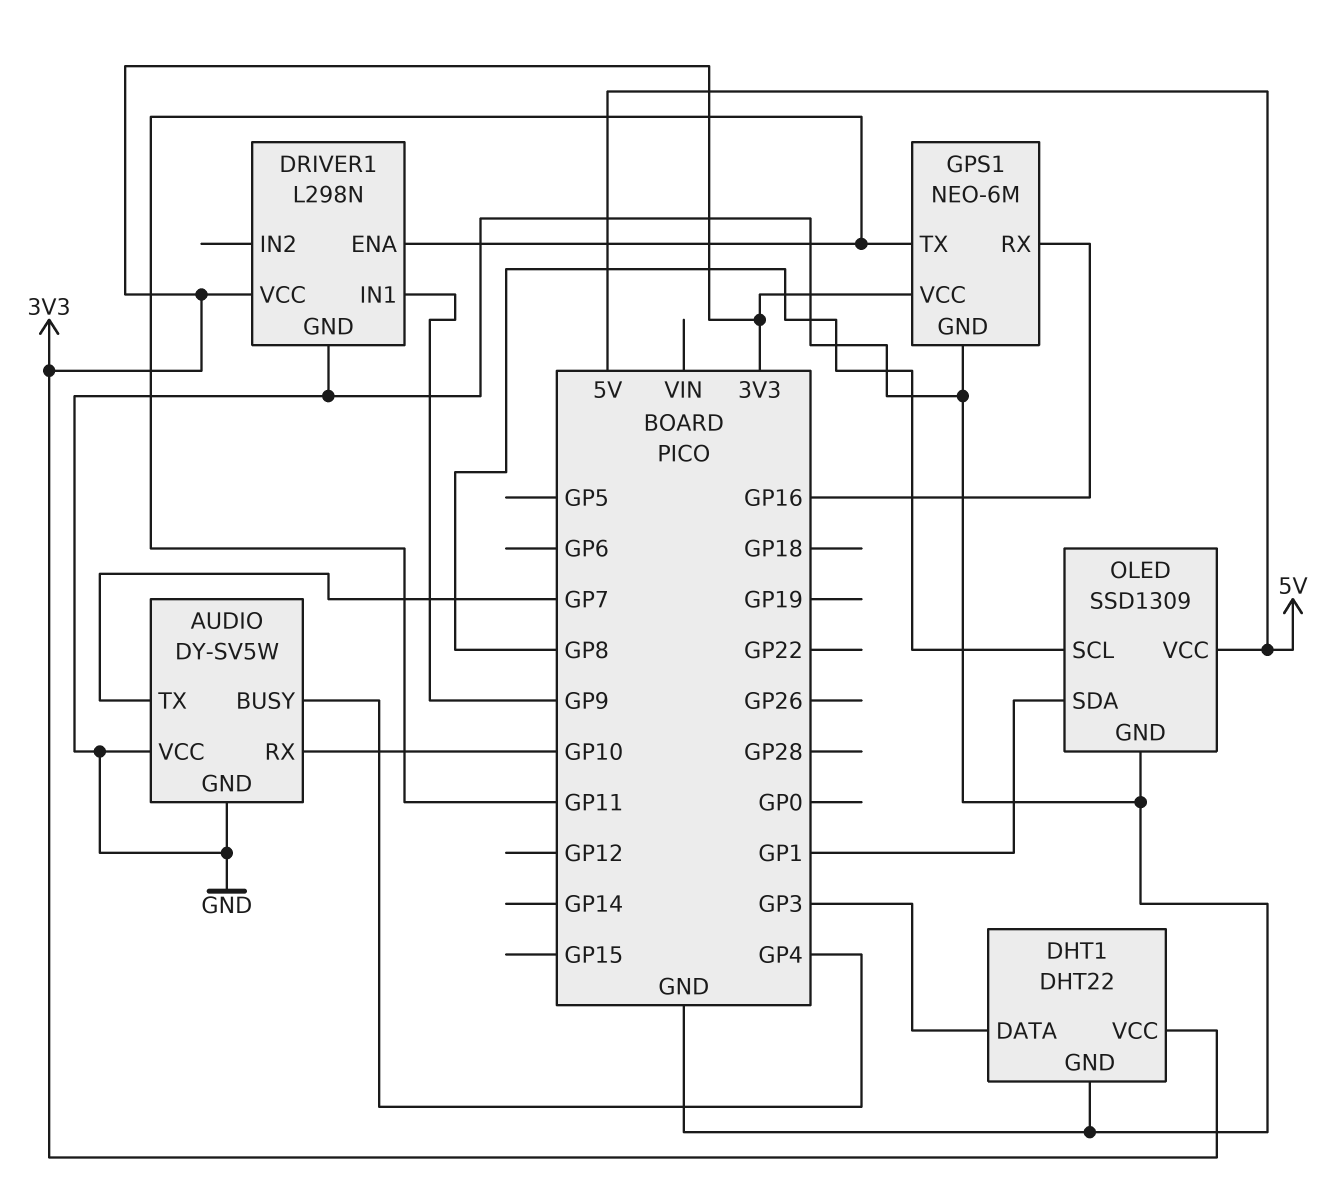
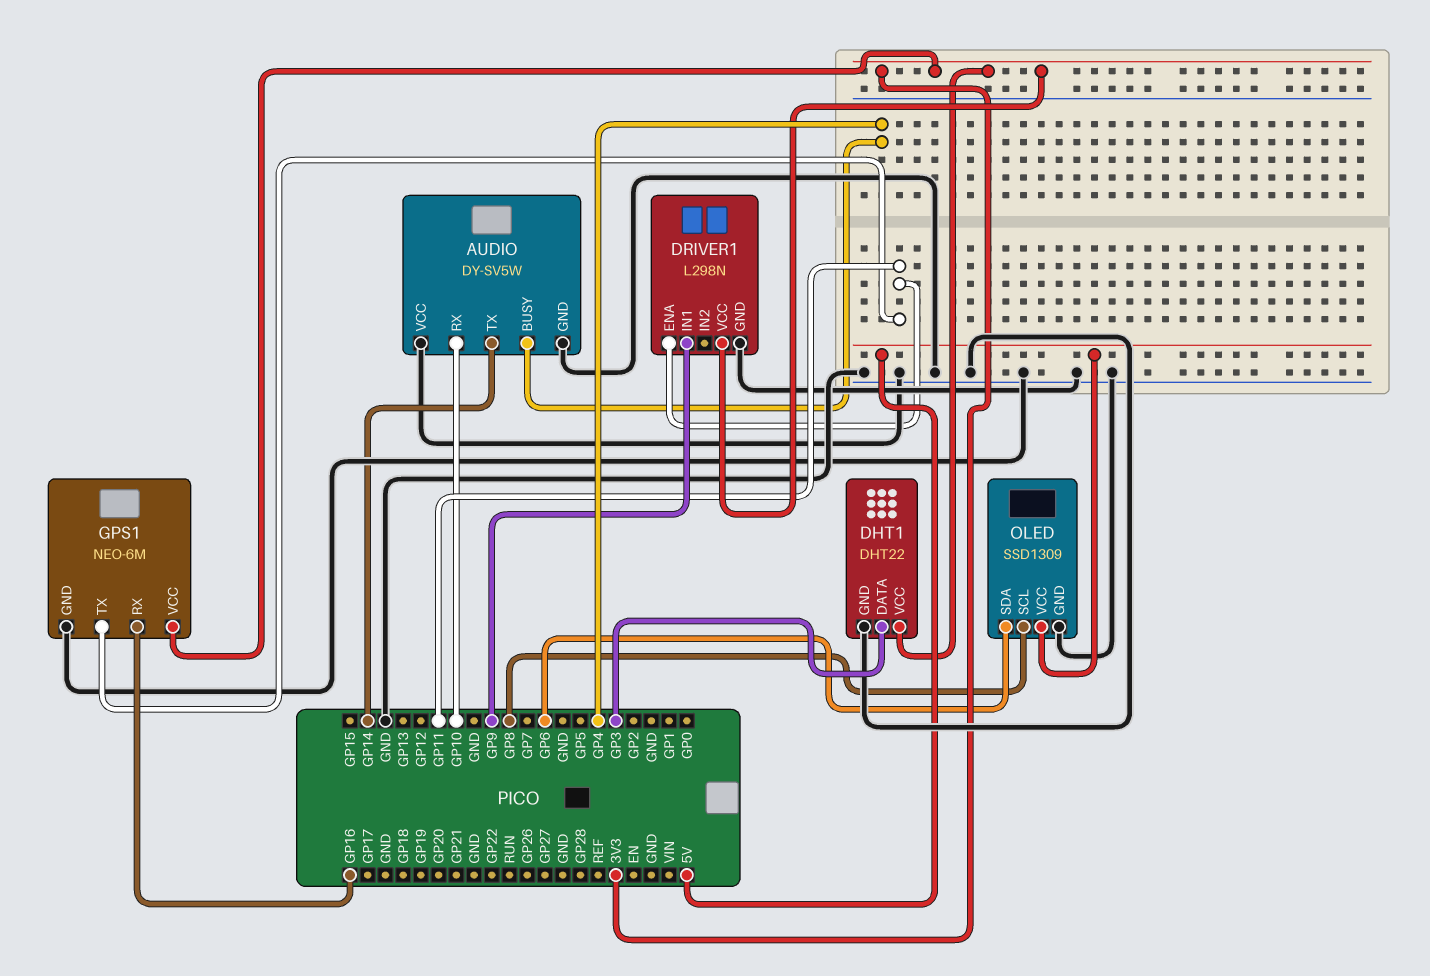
AUDIO pin TX: GP7 -> GP14
OLED pin SDA: GP1 -> GP6

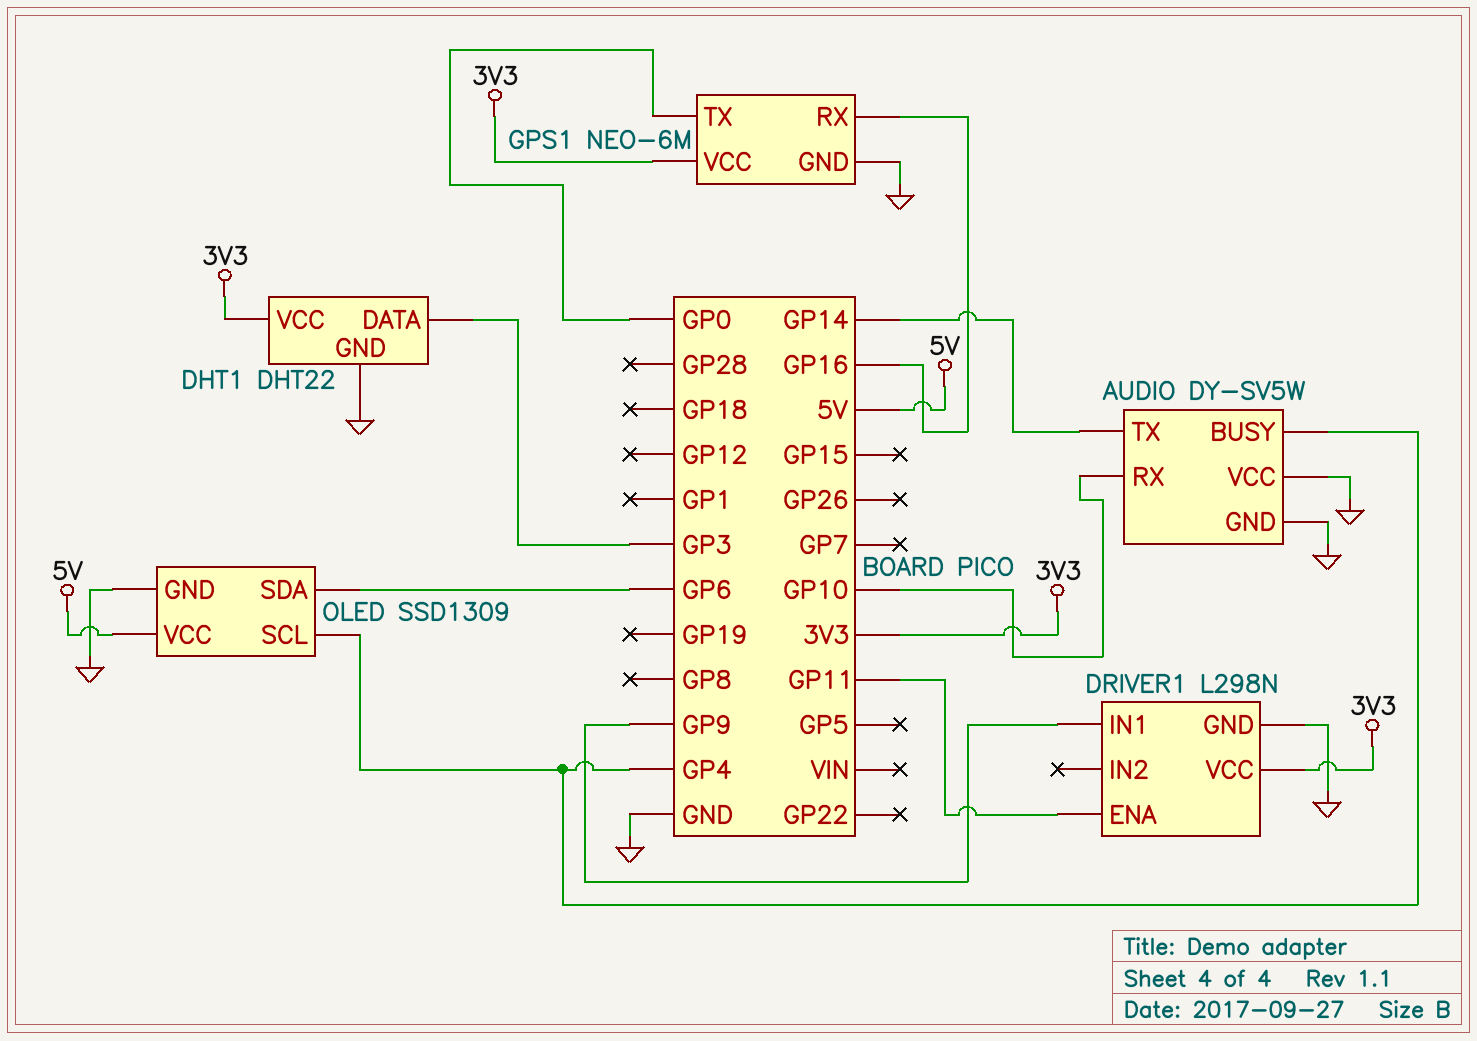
GPS1 pin TX: GP11 -> GP0
OLED pin SCL: GP8 -> GP4

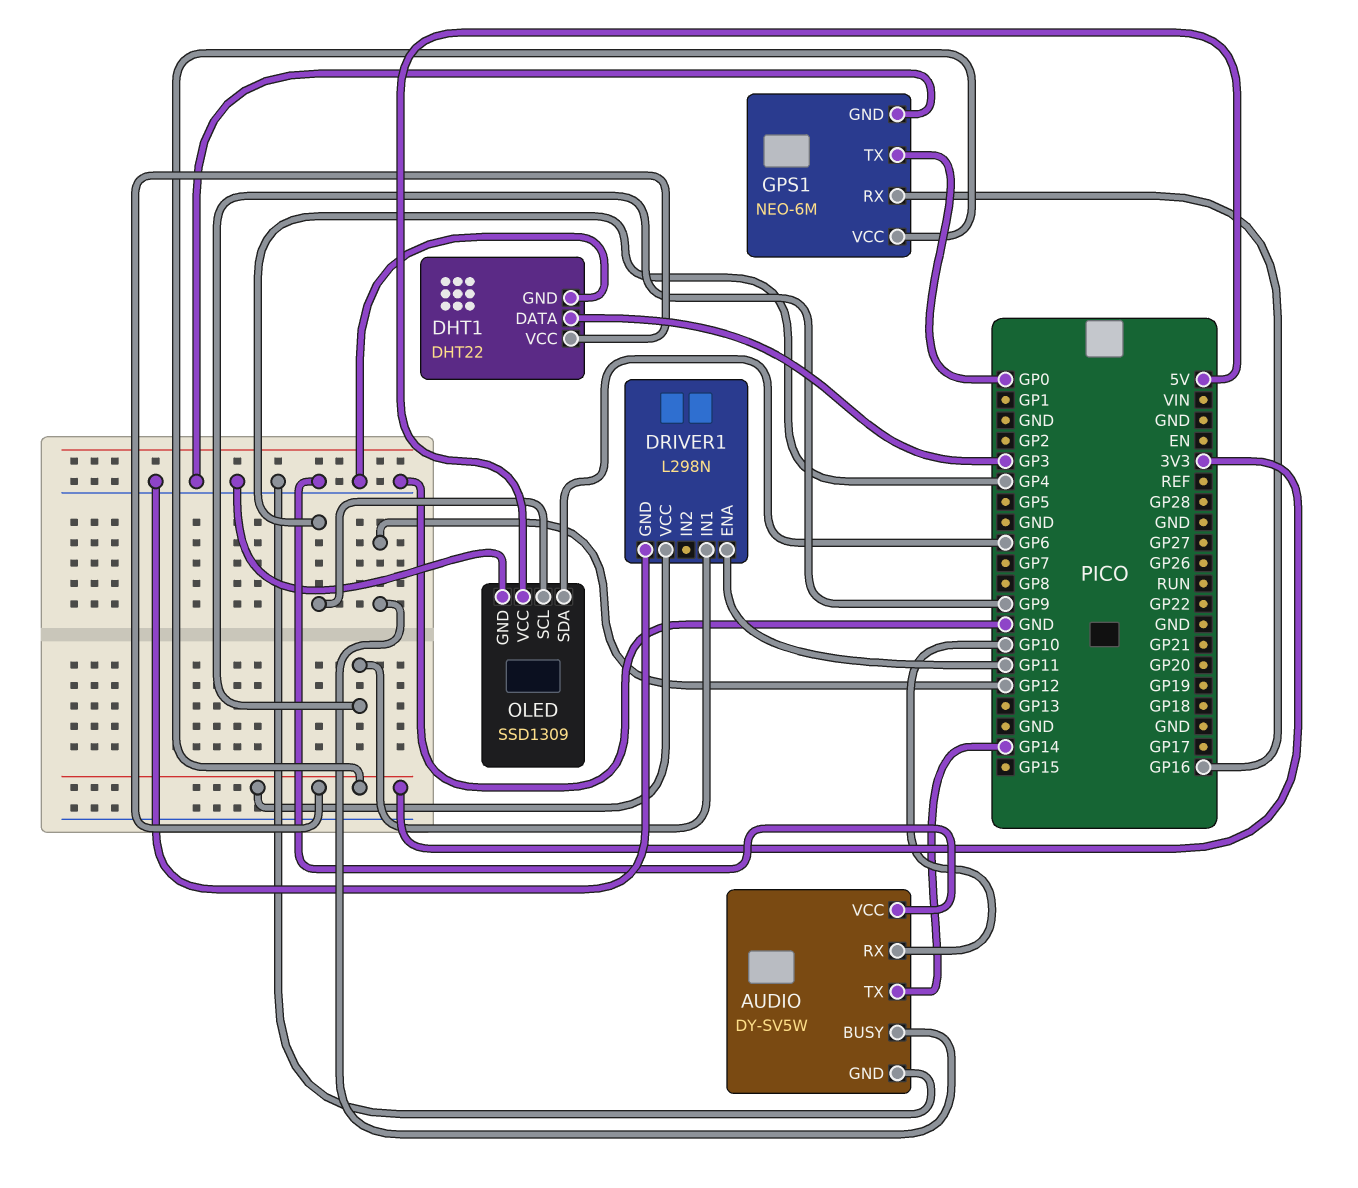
AUDIO pin BUSY: GP4 -> GP12

